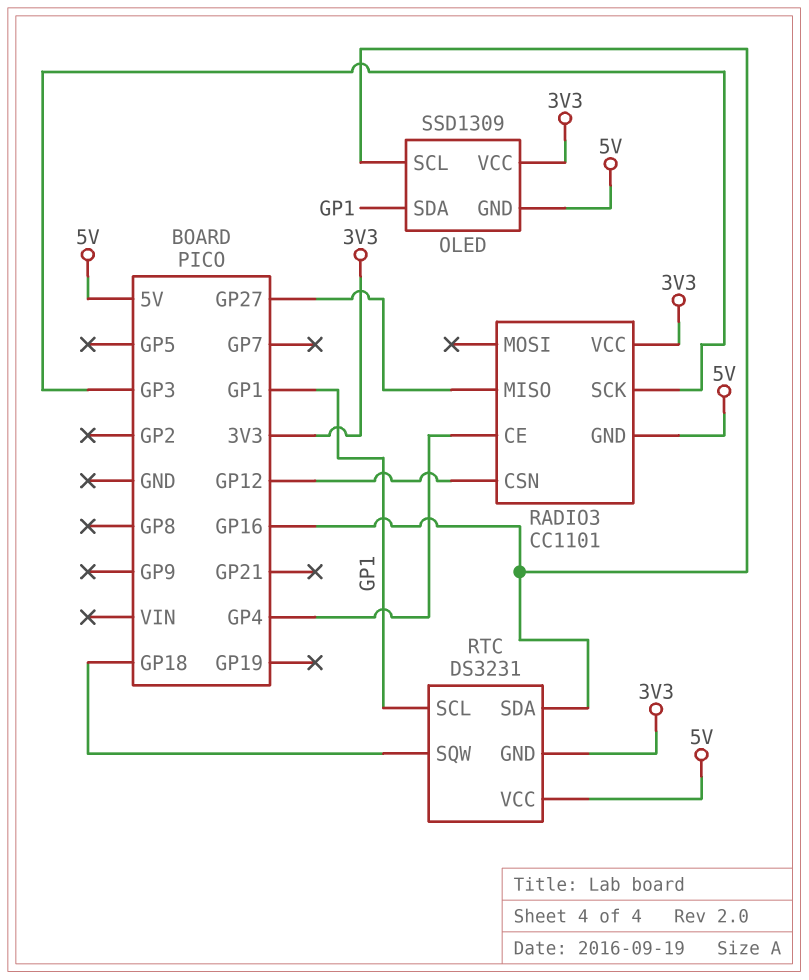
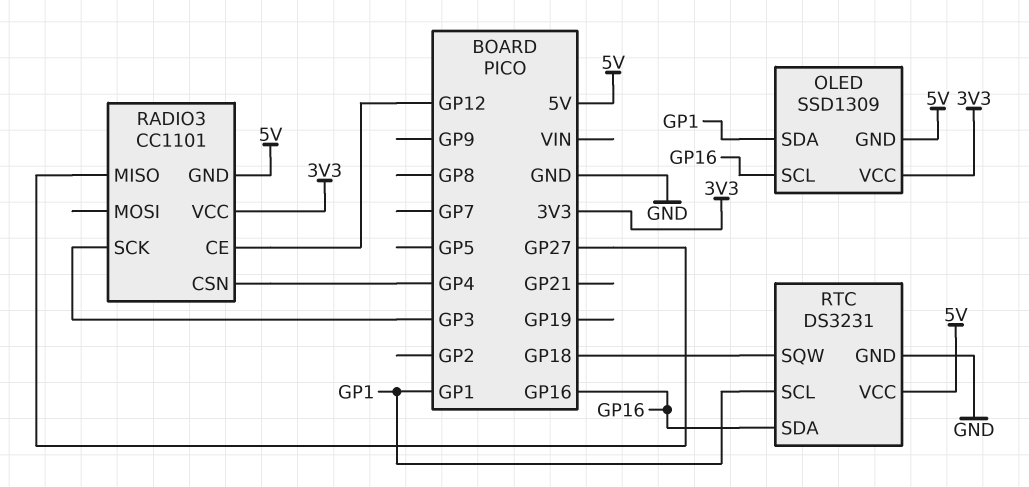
RADIO3 pin CE: GP4 -> GP12
RADIO3 pin CSN: GP12 -> GP4
RTC pin GND: 3V3 -> GND

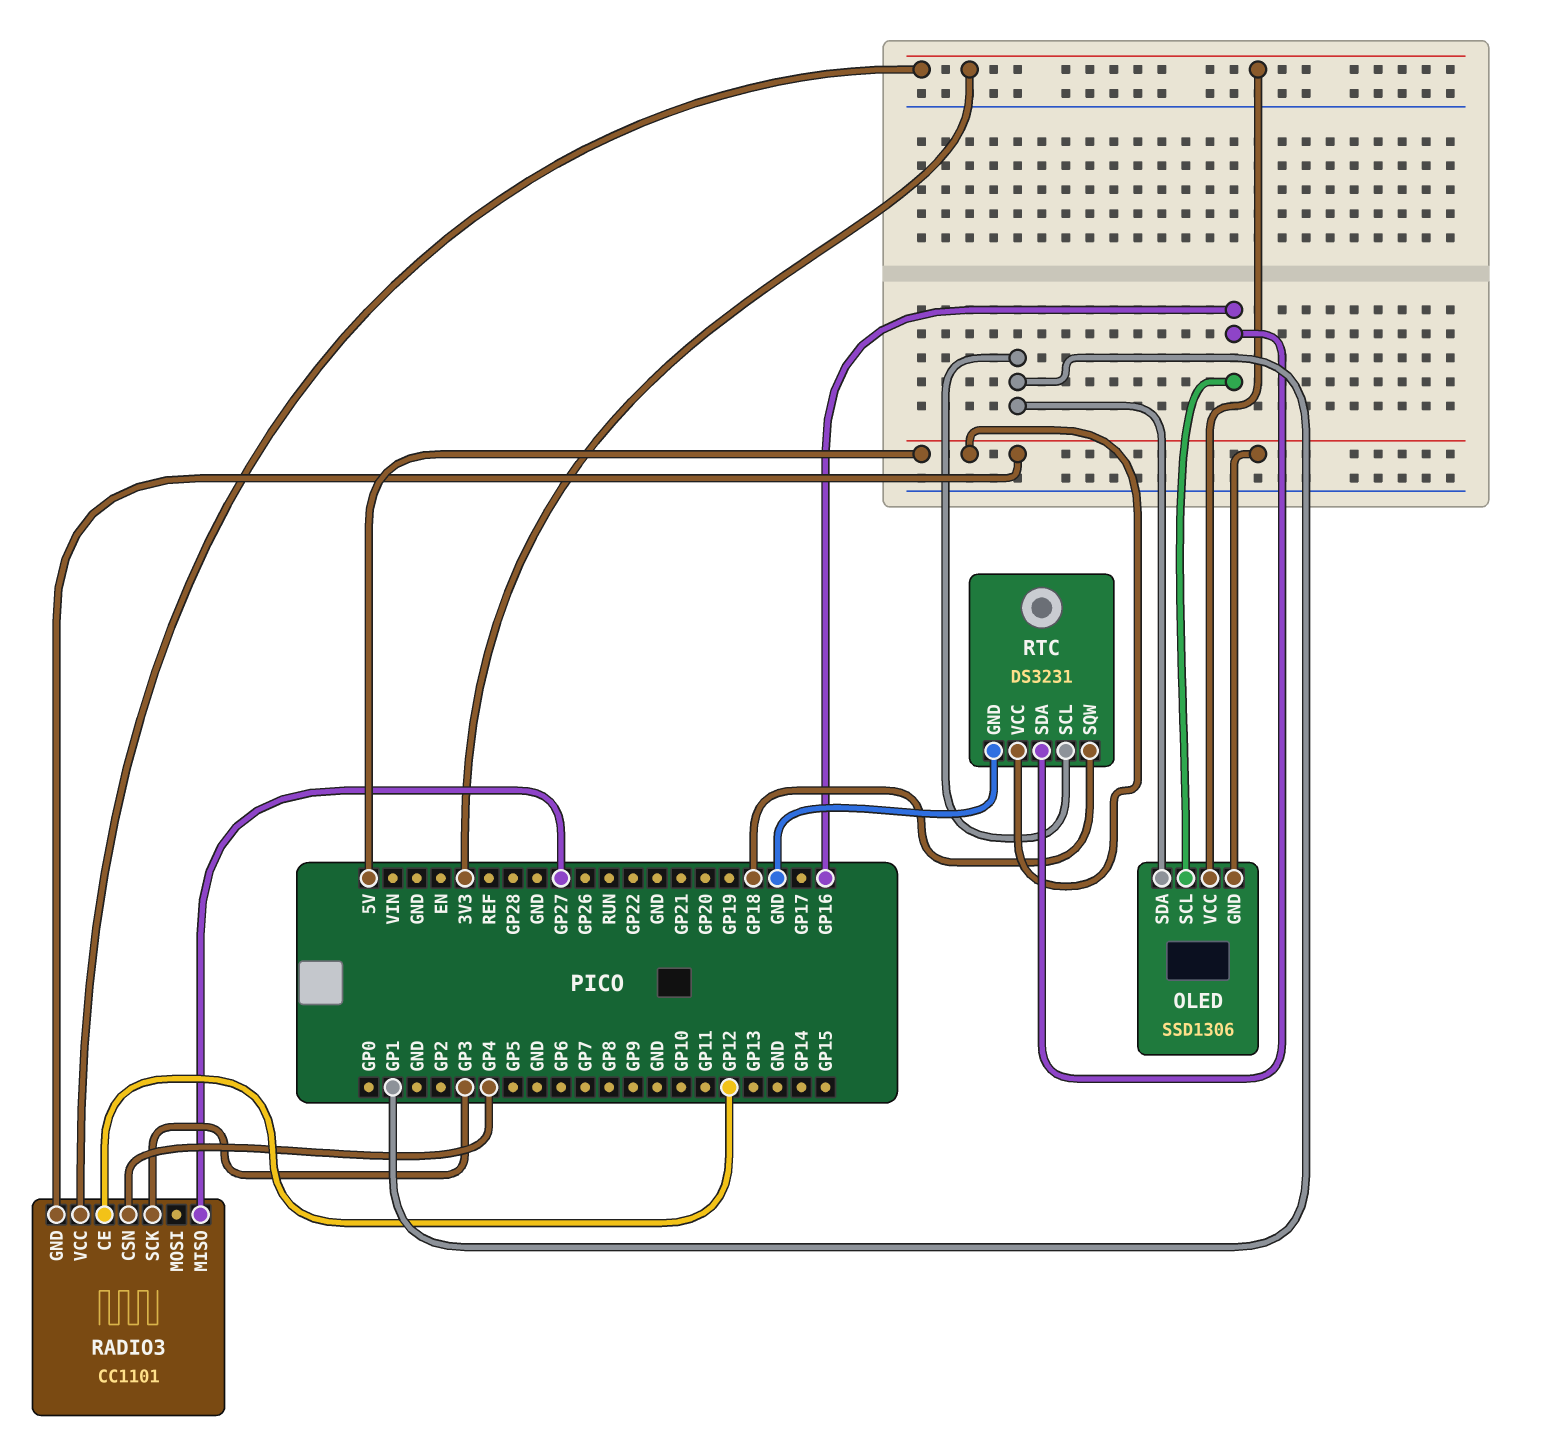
OLED: SSD1309 -> SSD1306

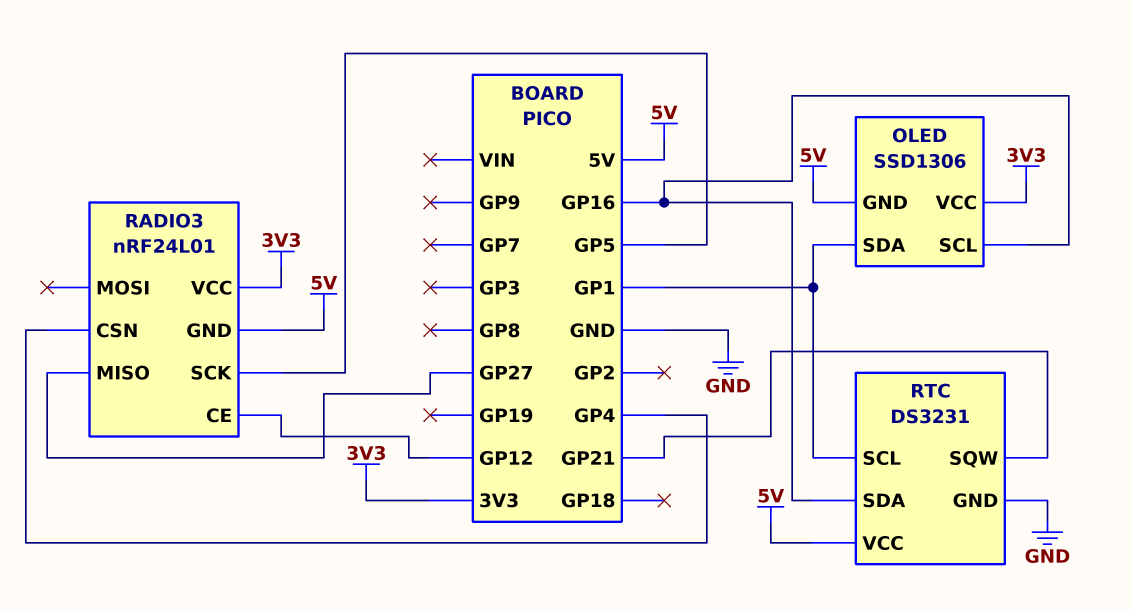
RADIO3: CC1101 -> nRF24L01
RADIO3 pin SCK: GP3 -> GP5
RTC pin SQW: GP18 -> GP21

